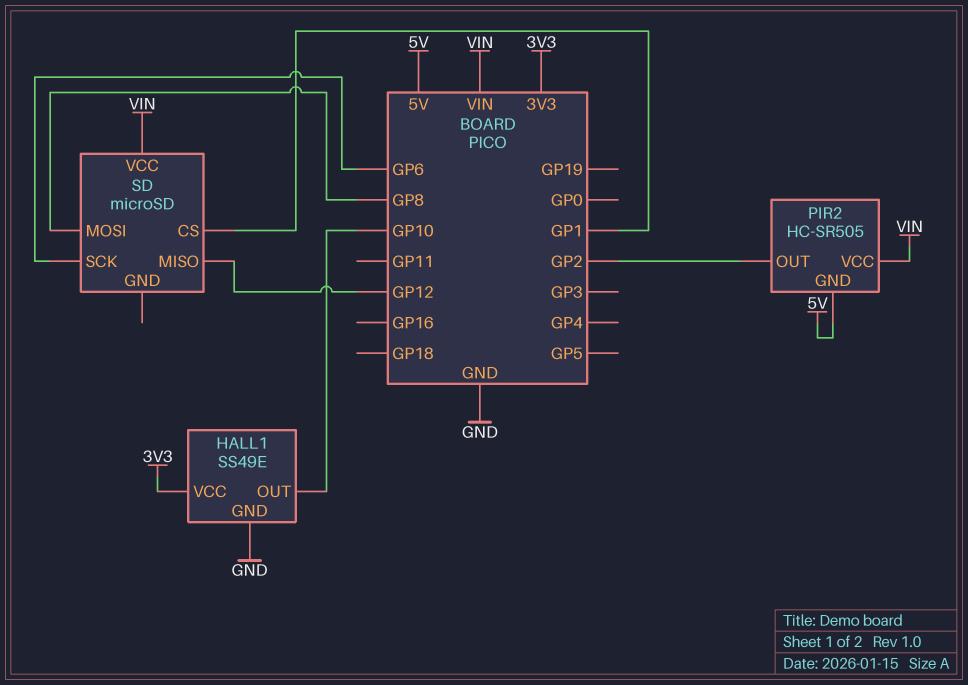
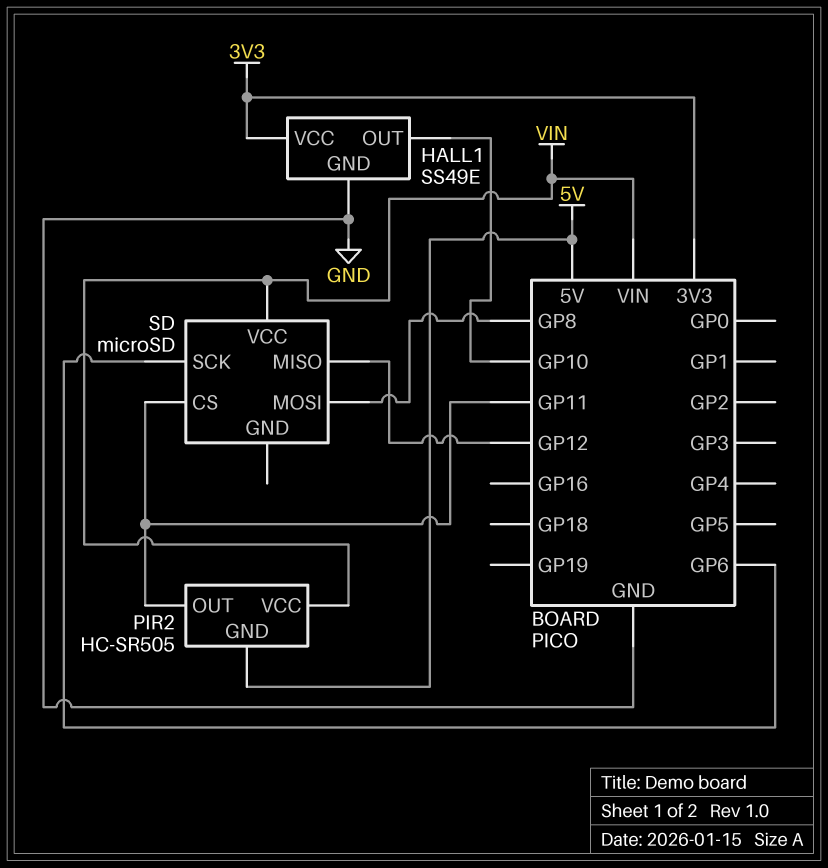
PIR2 pin OUT: GP2 -> GP11
SD pin CS: GP1 -> GP11

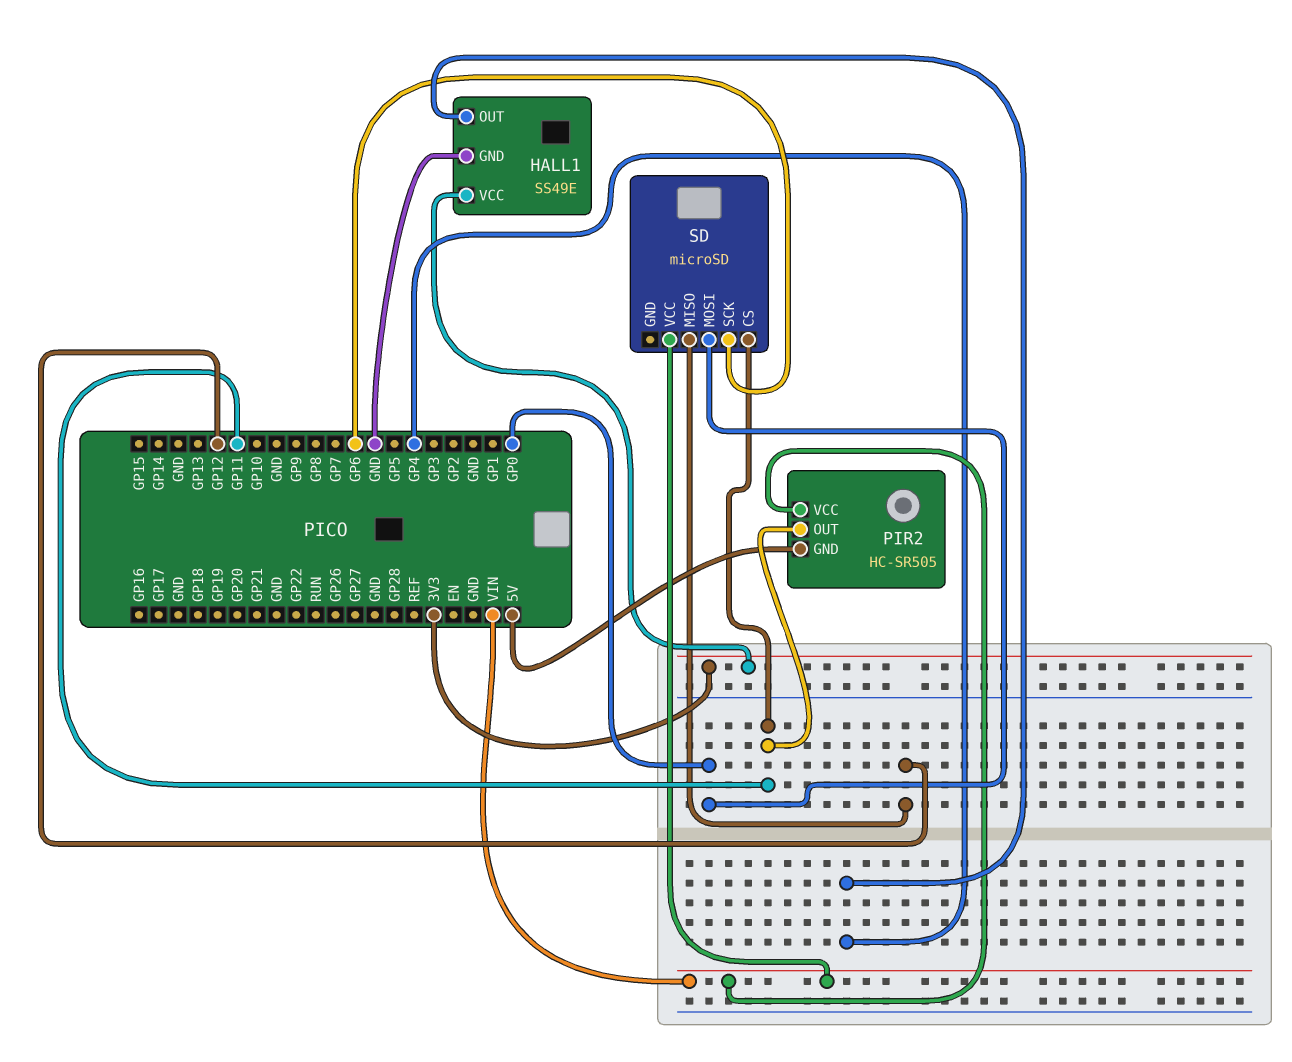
HALL1 pin OUT: GP10 -> GP4
SD pin MOSI: GP8 -> GP0

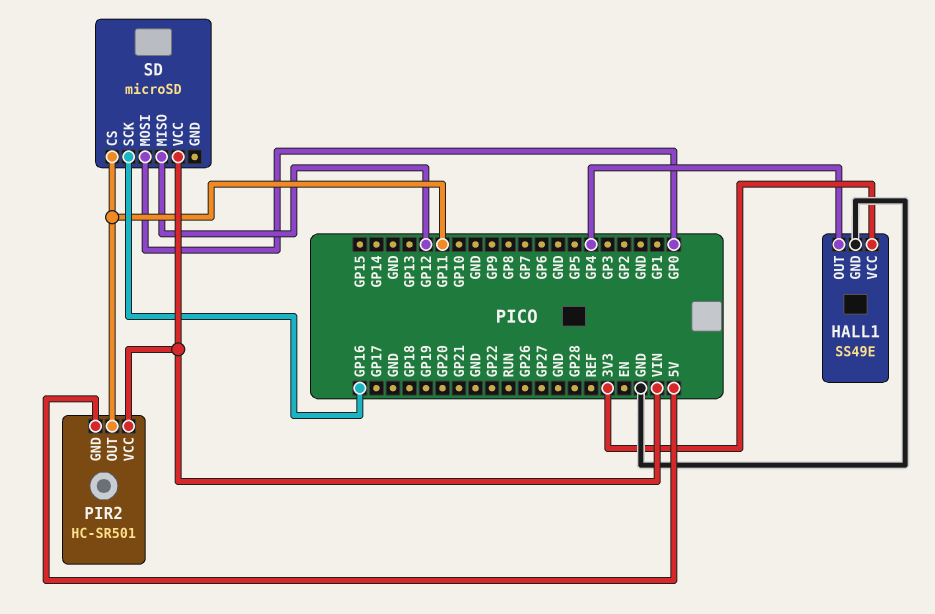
PIR2: HC-SR505 -> HC-SR501
SD pin SCK: GP6 -> GP16

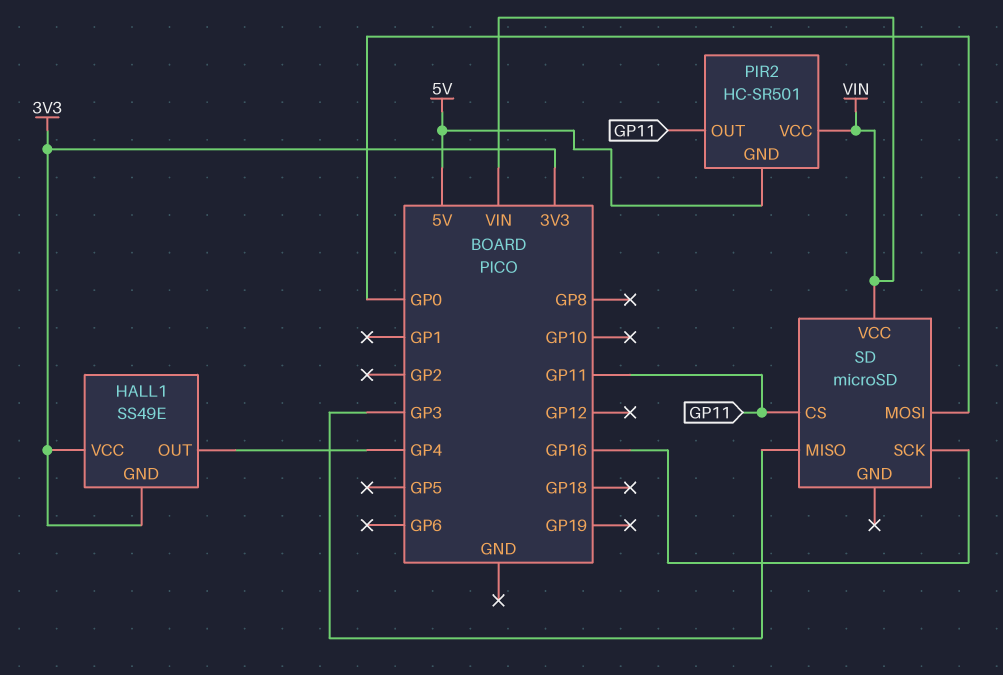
HALL1 pin GND: GND -> 3V3
SD pin MISO: GP12 -> GP3

